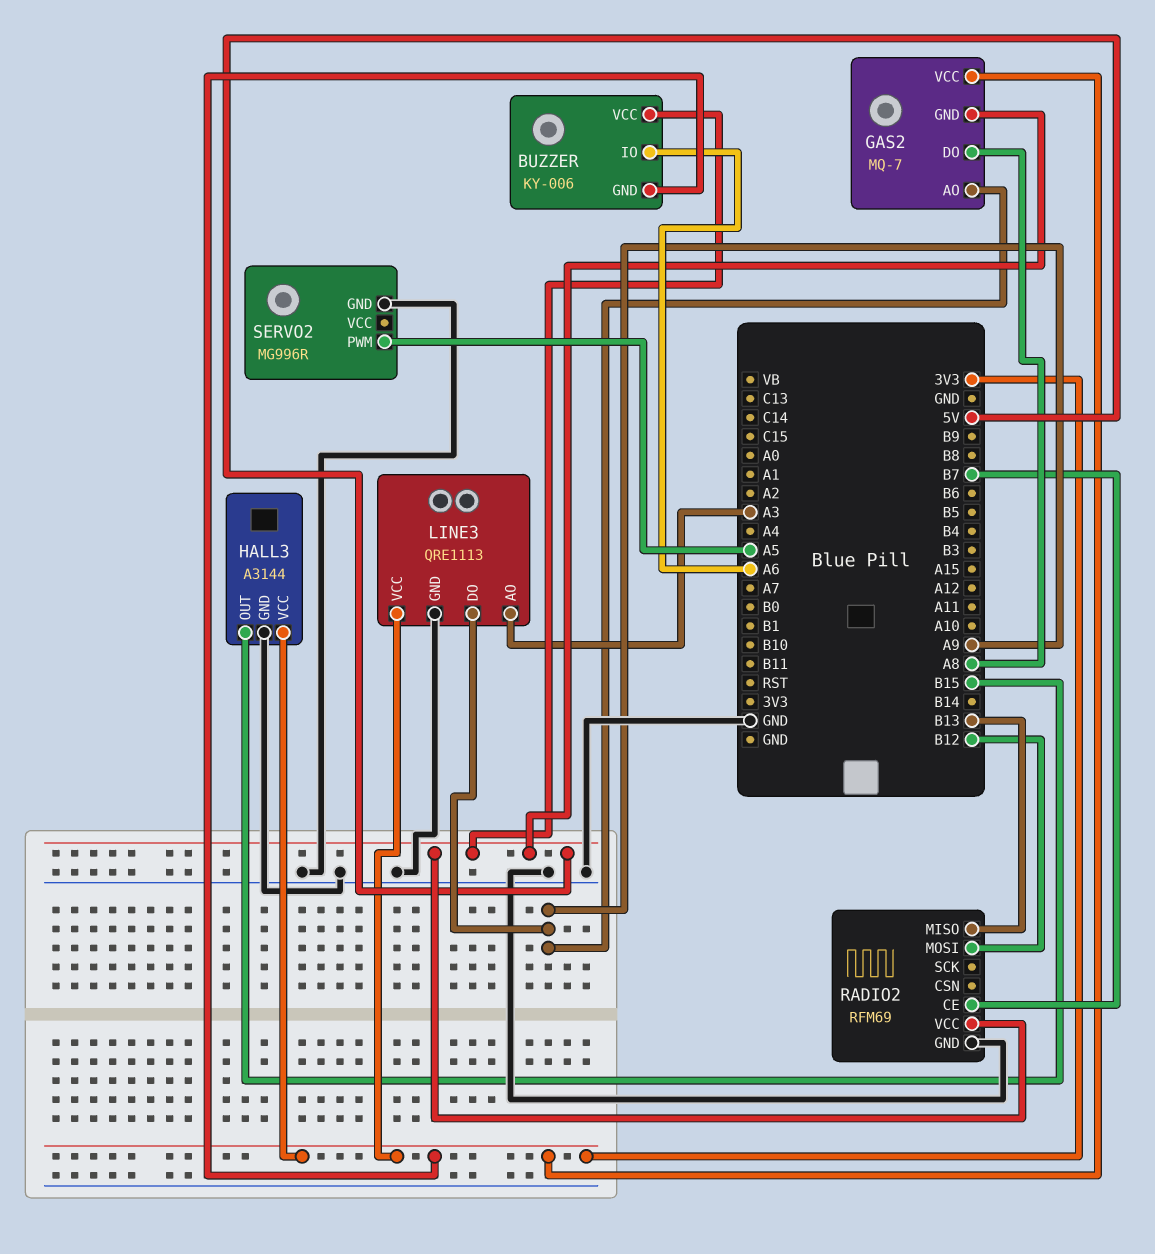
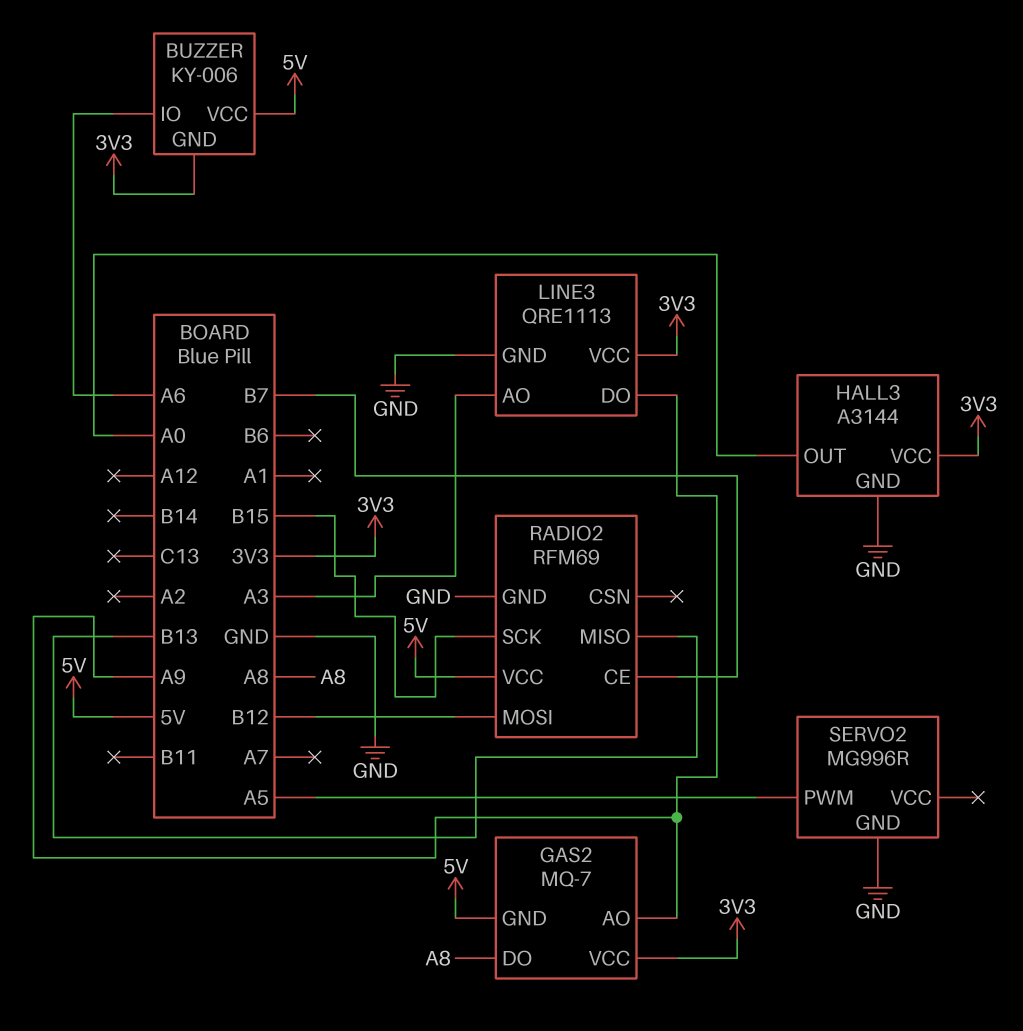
HALL3 pin OUT: B15 -> A0
RADIO2 pin SCK: none -> B15

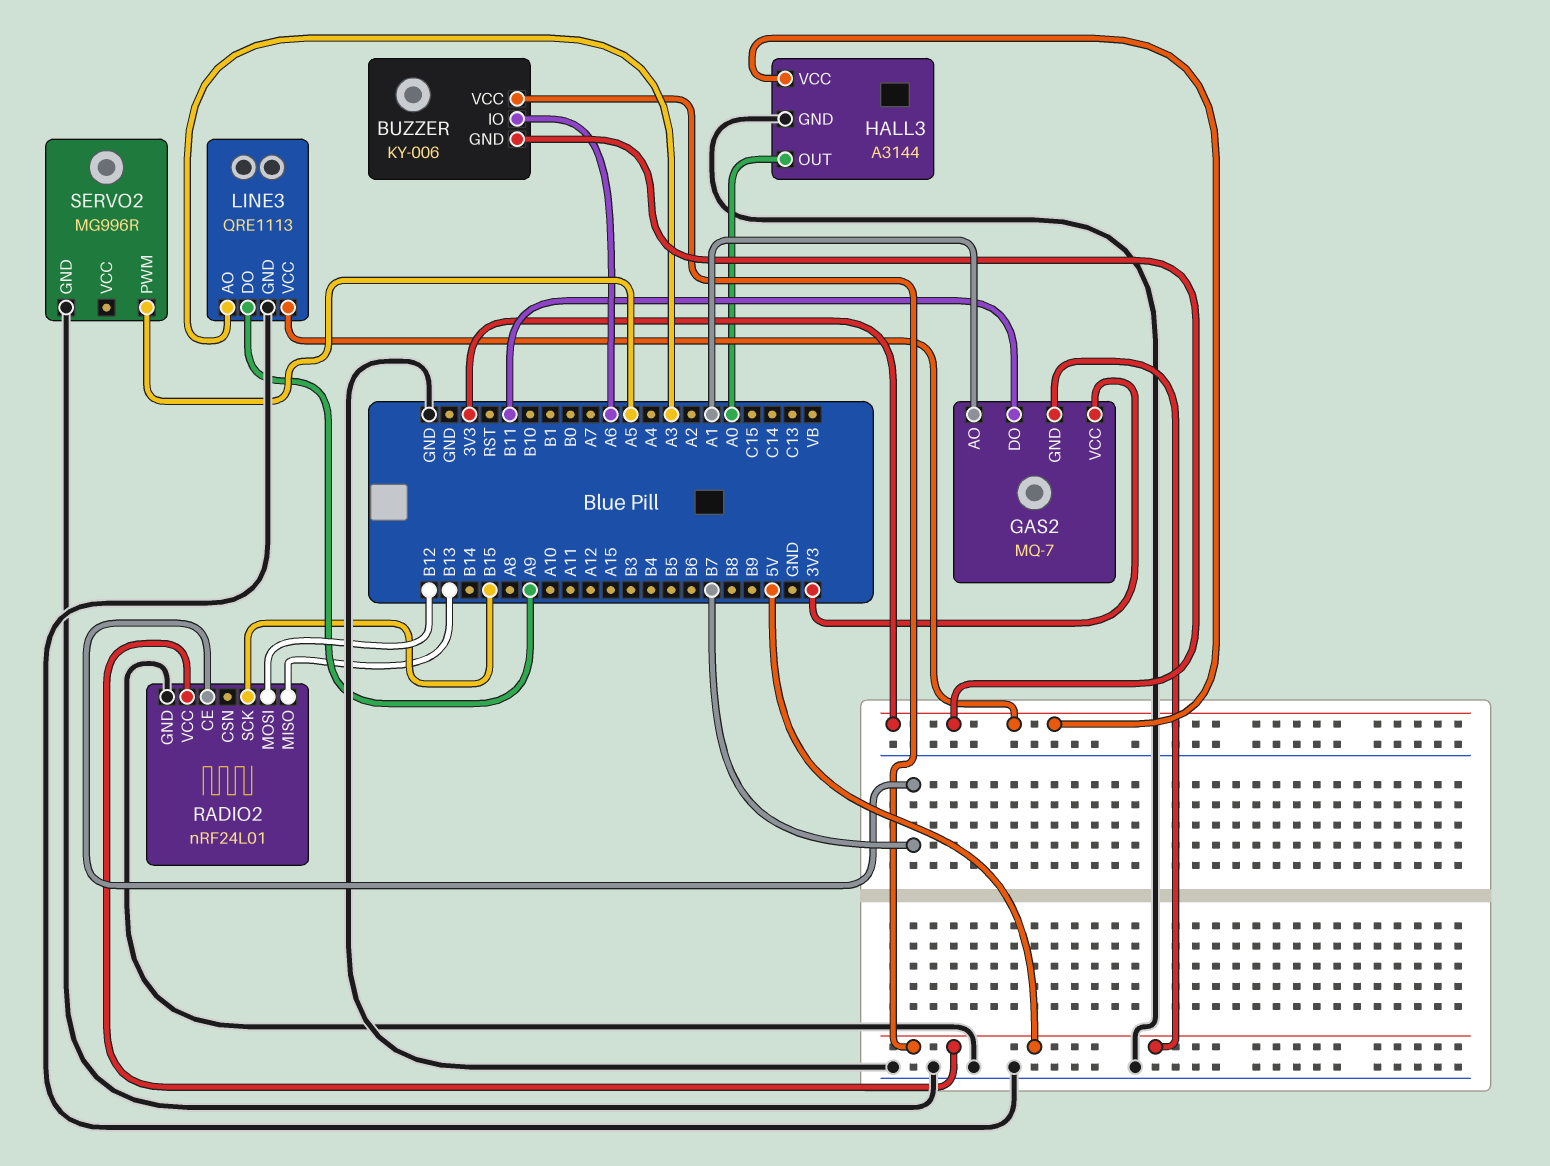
GAS2 pin AO: A9 -> A1
GAS2 pin DO: A8 -> B11
RADIO2: RFM69 -> nRF24L01

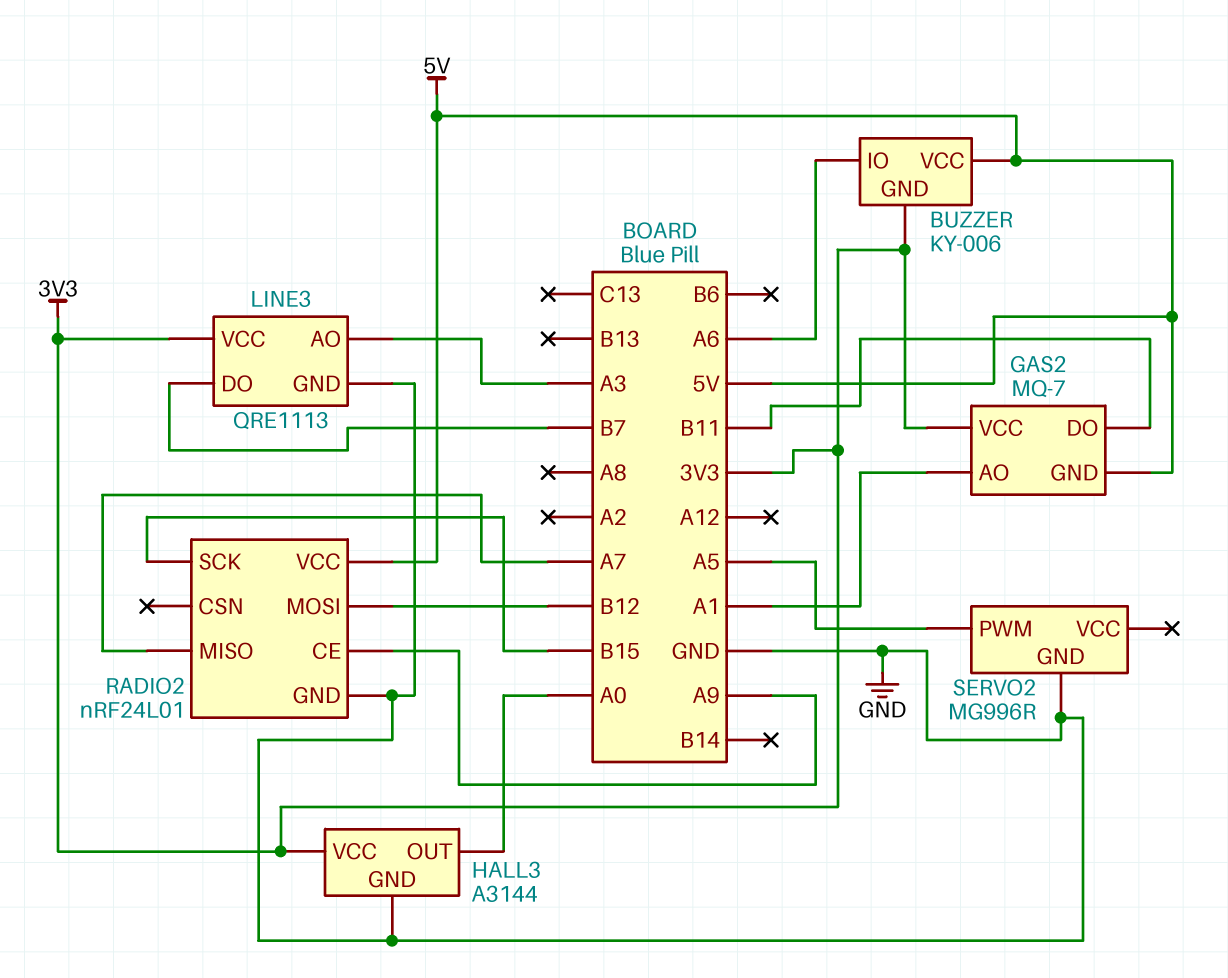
LINE3 pin DO: A9 -> B7
RADIO2 pin CE: B7 -> A9
RADIO2 pin MISO: B13 -> A7

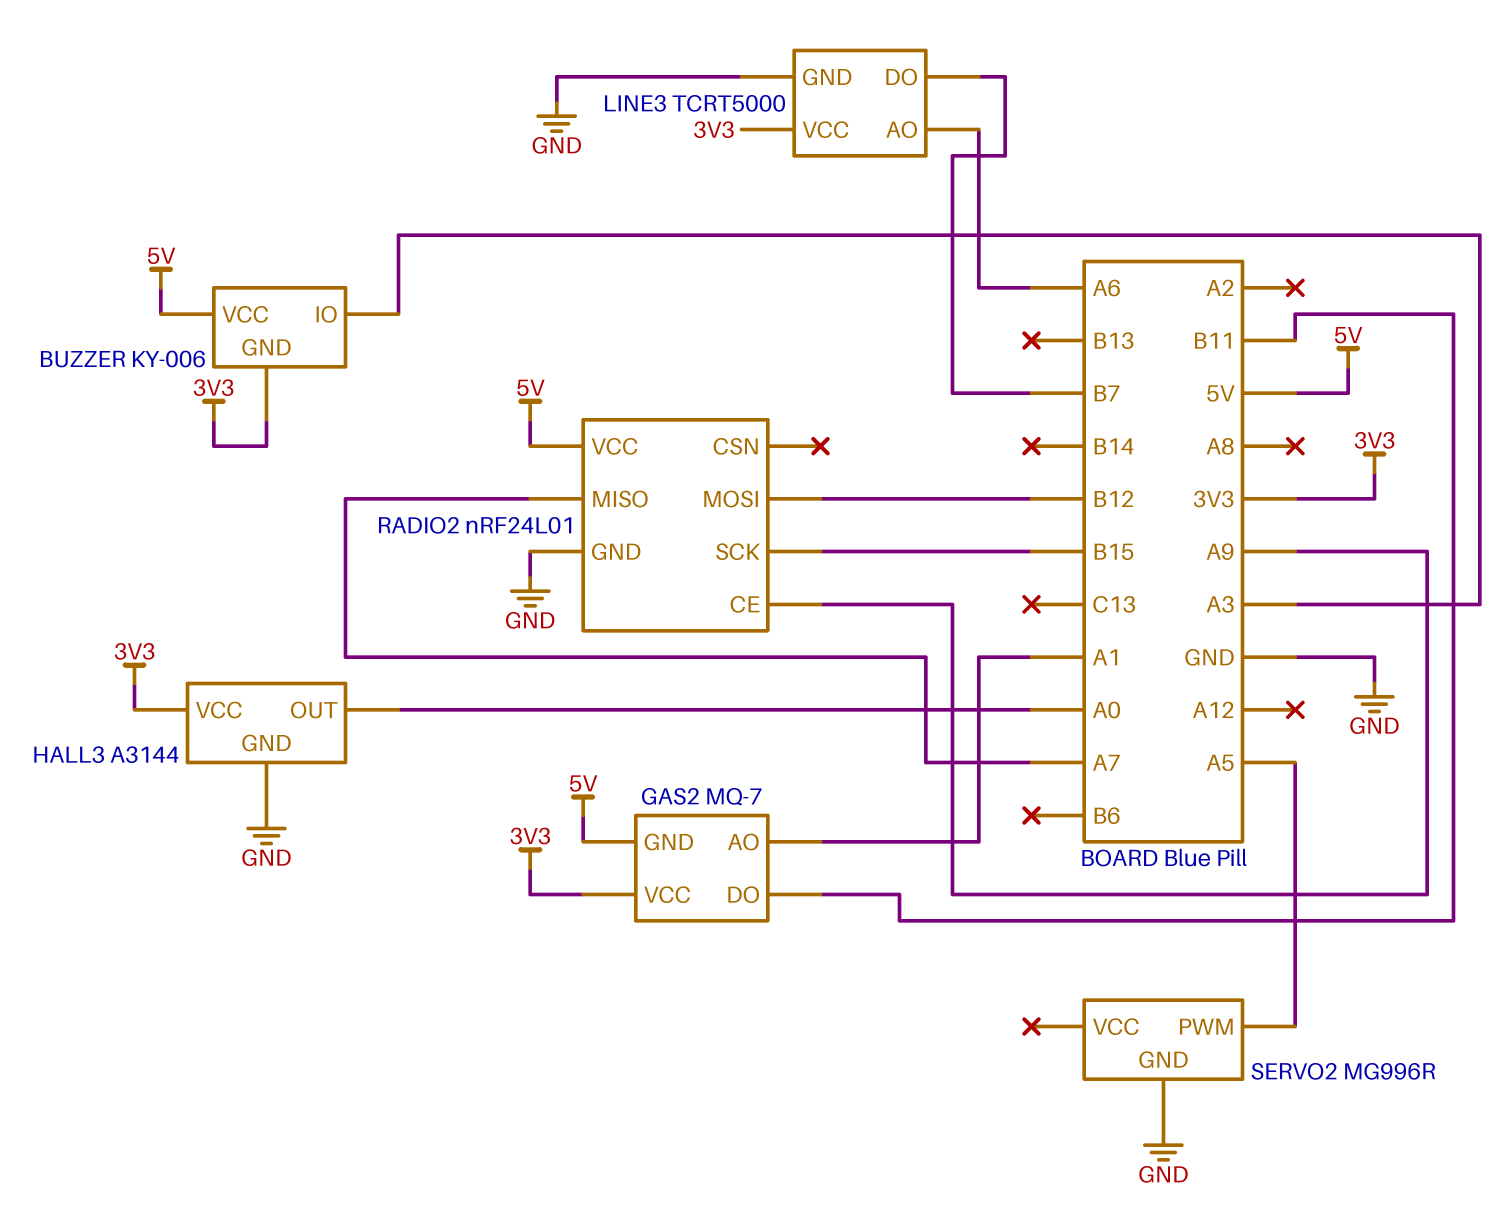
BUZZER pin IO: A6 -> A3
LINE3: QRE1113 -> TCRT5000
LINE3 pin AO: A3 -> A6

